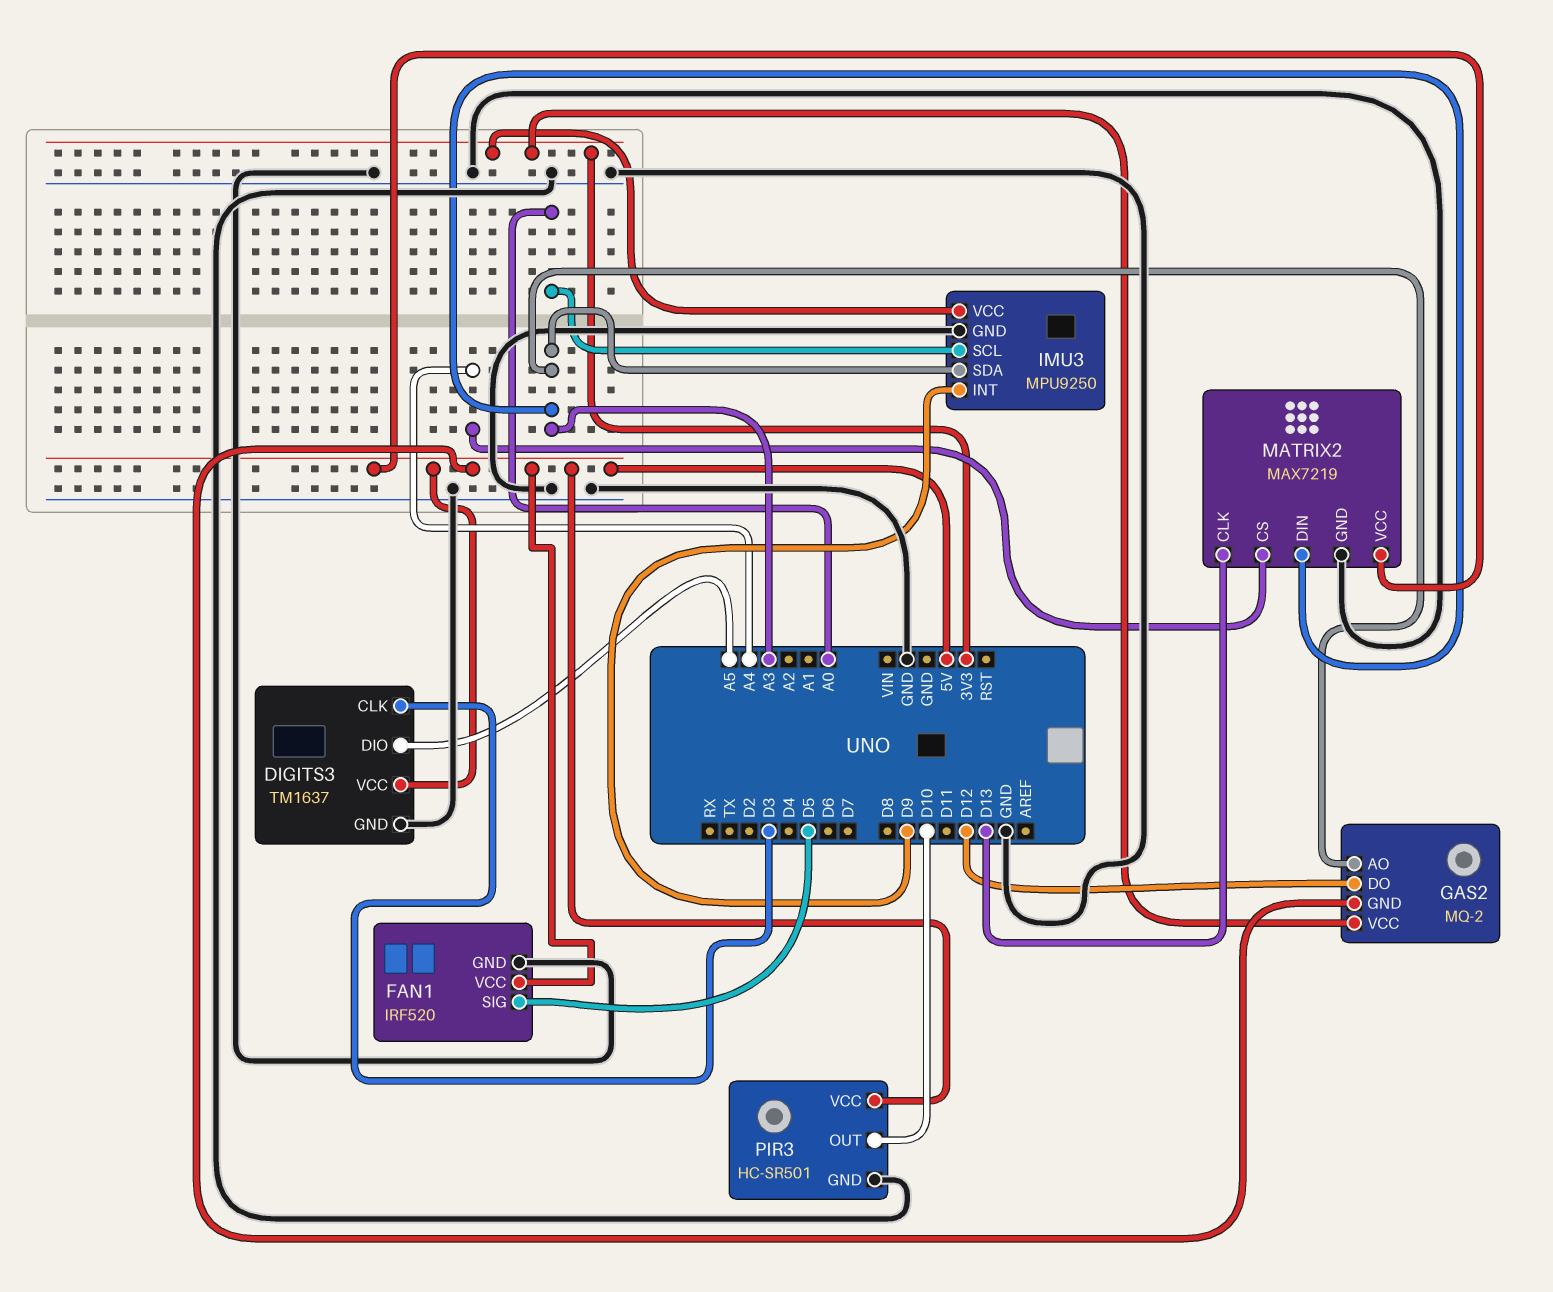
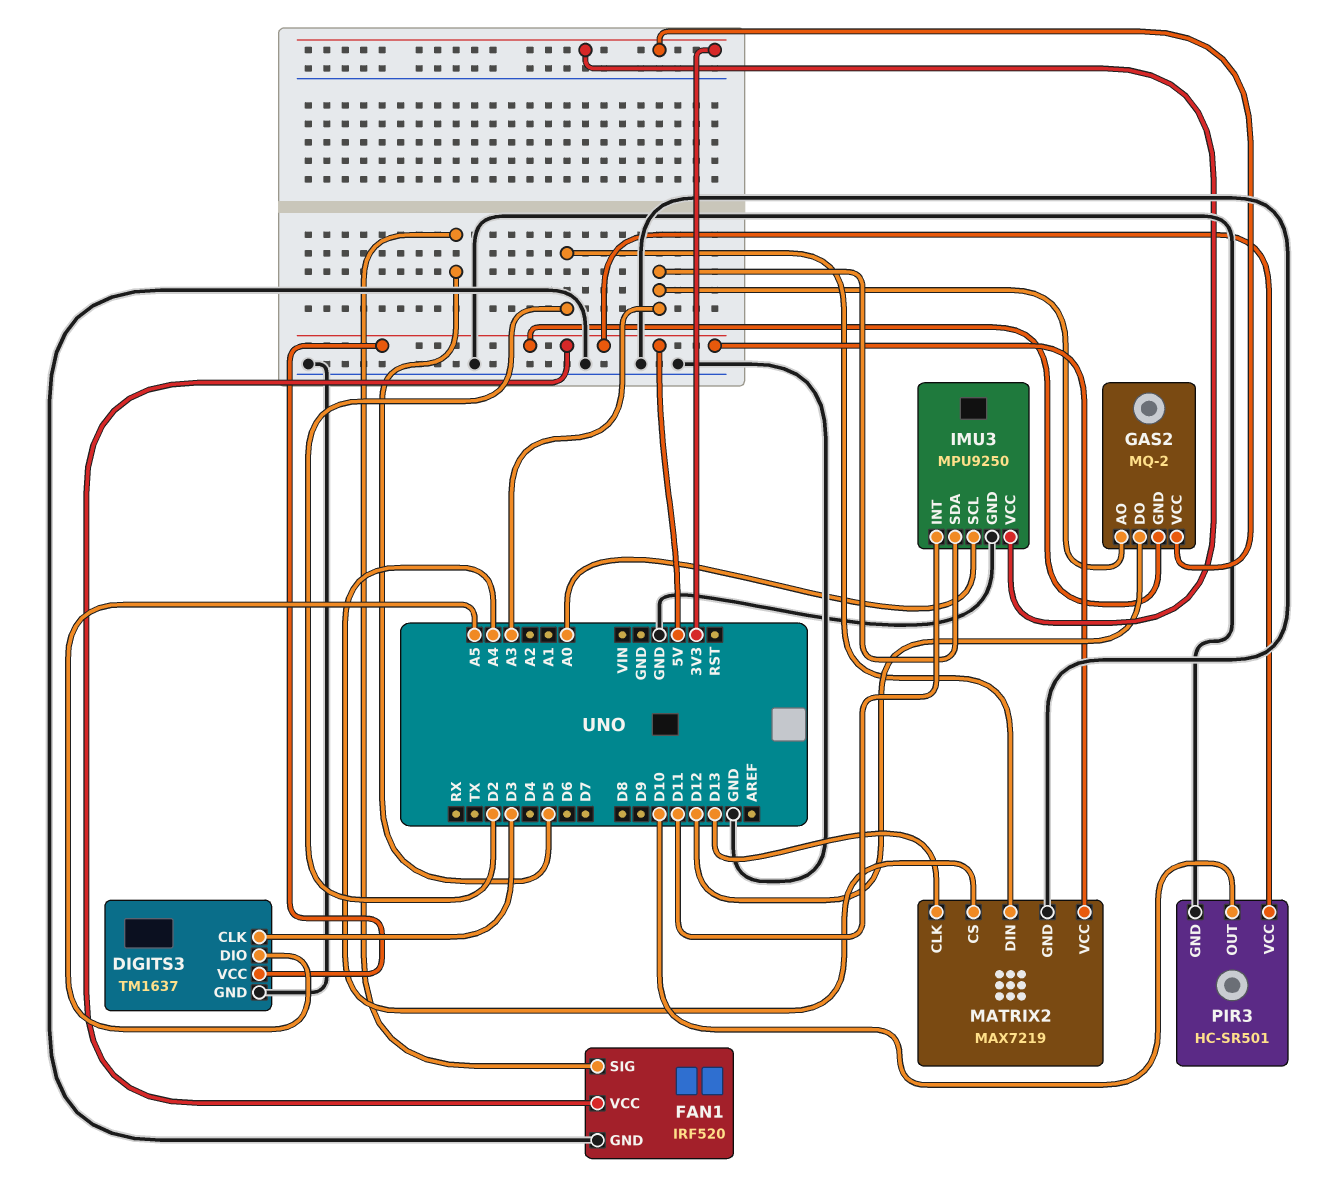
IMU3 pin INT: D9 -> D11
MATRIX2 pin DIN: A3 -> D2

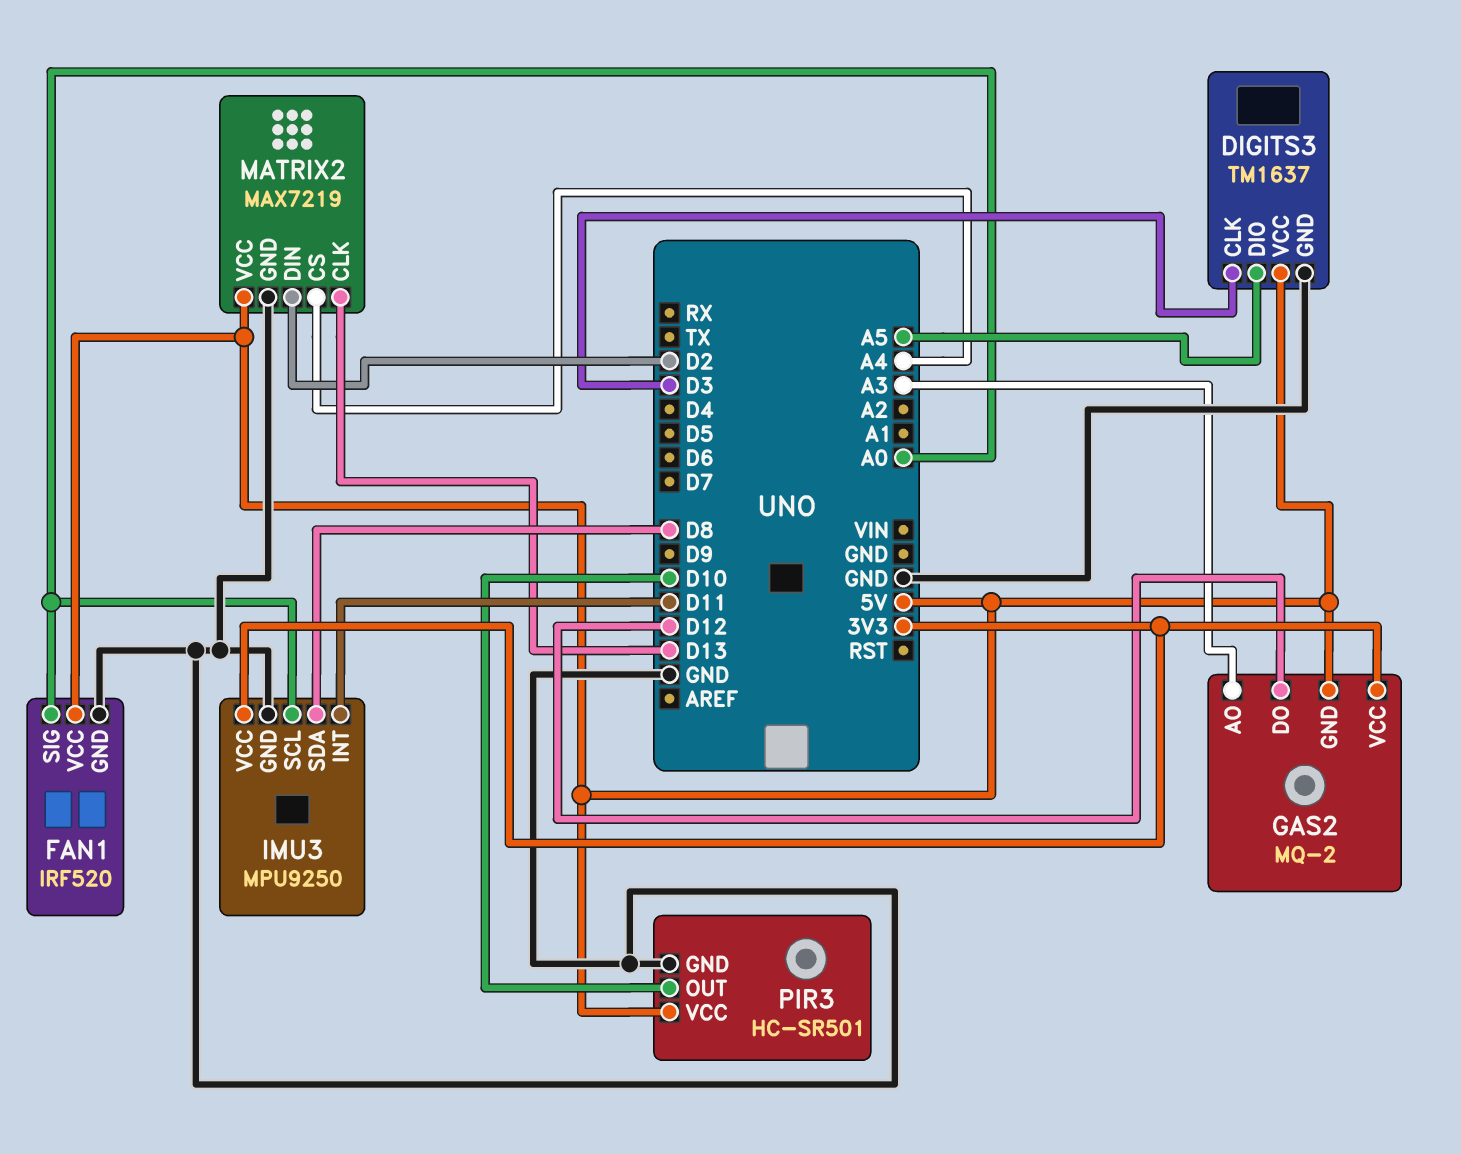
FAN1 pin SIG: D5 -> A0
IMU3 pin SDA: A3 -> D8

